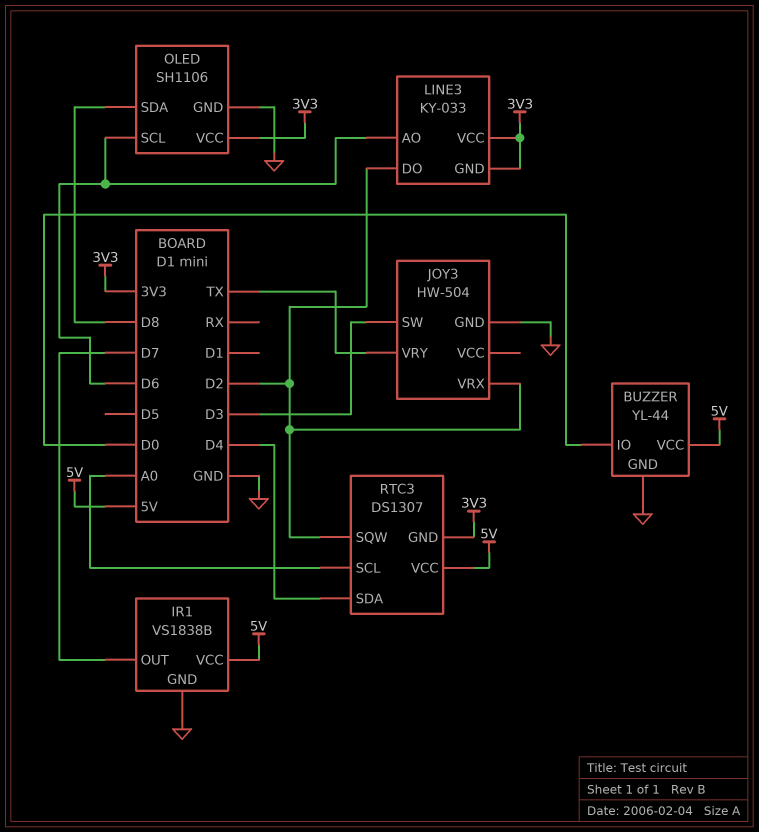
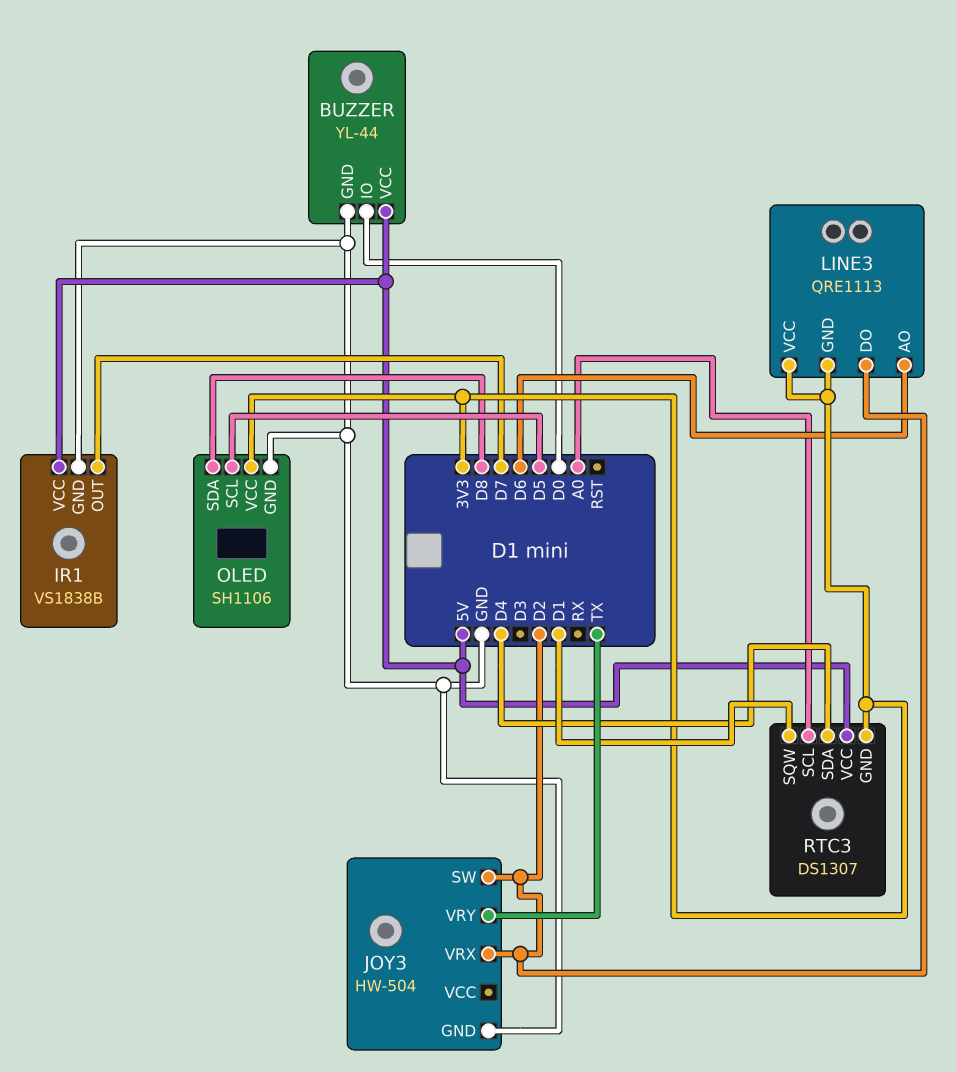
JOY3 pin SW: D3 -> D2
LINE3: KY-033 -> QRE1113
OLED pin SCL: D6 -> D5
RTC3 pin SQW: D2 -> D1

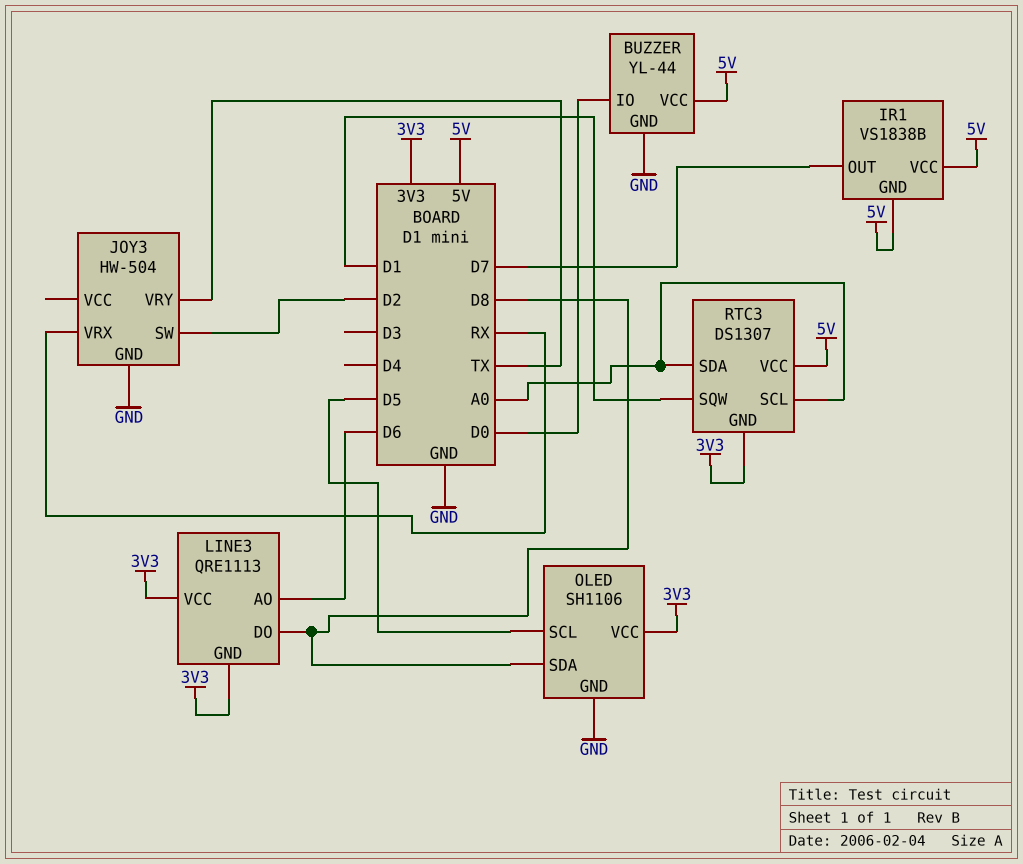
IR1 pin GND: GND -> 5V
JOY3 pin VRX: D2 -> RX
LINE3 pin DO: D2 -> D8
RTC3 pin SDA: D4 -> A0

